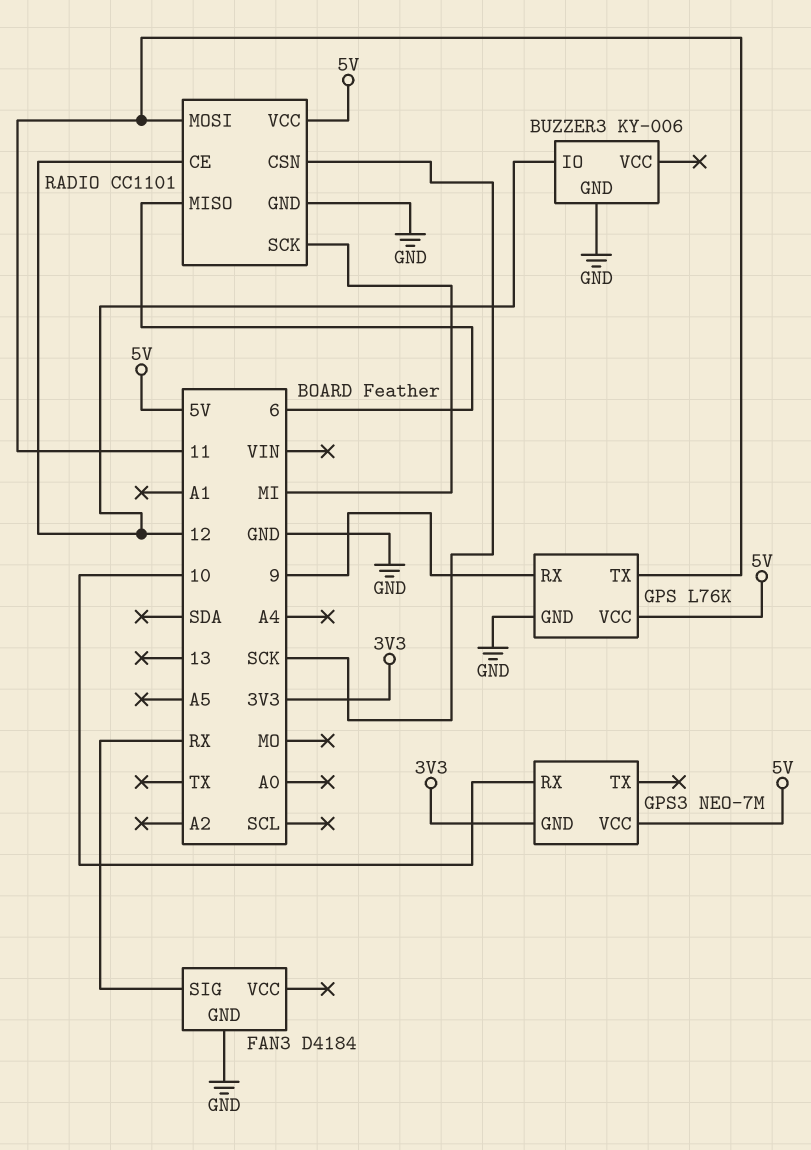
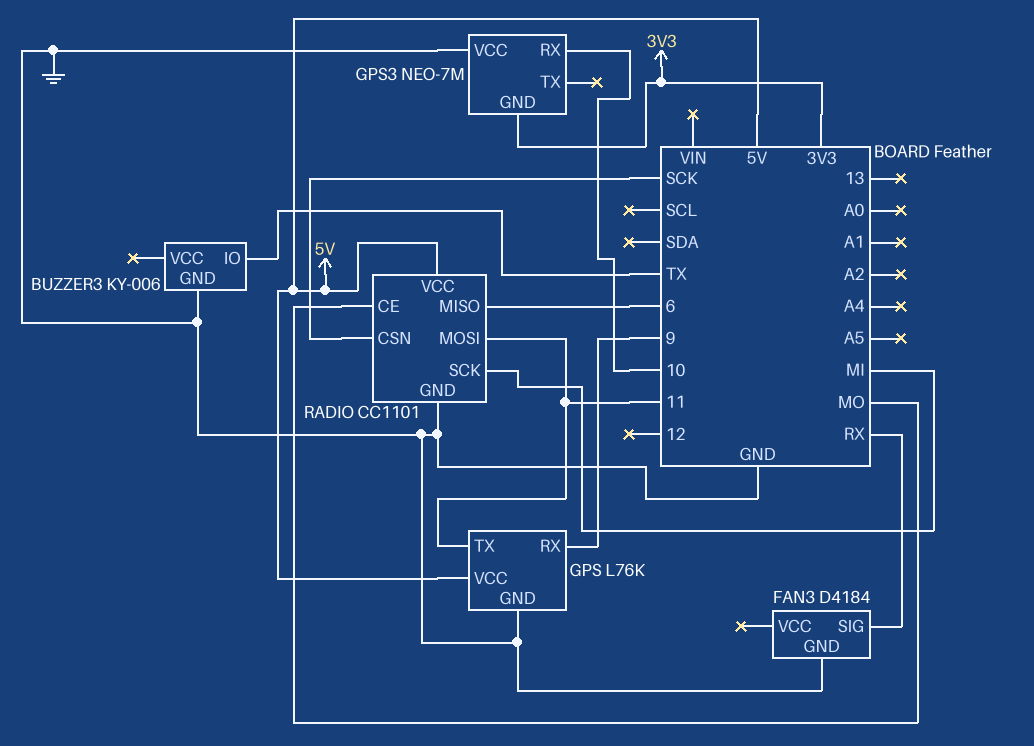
BUZZER3 pin IO: 12 -> TX
GPS3 pin VCC: 5V -> GND
RADIO pin CE: 12 -> MO

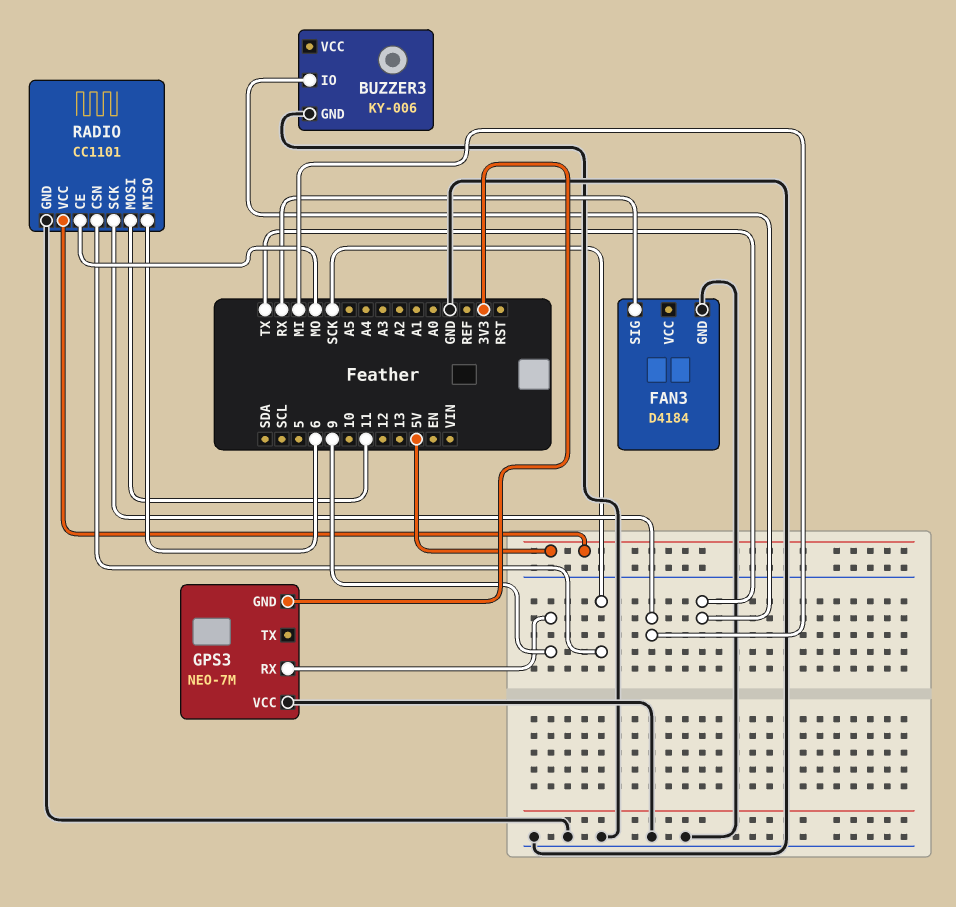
GPS: L76K -> none
GPS pin GND: GND -> none
GPS pin RX: 9 -> none
GPS pin TX: 11 -> none
GPS pin VCC: 5V -> none
GPS3 pin RX: 10 -> 9

